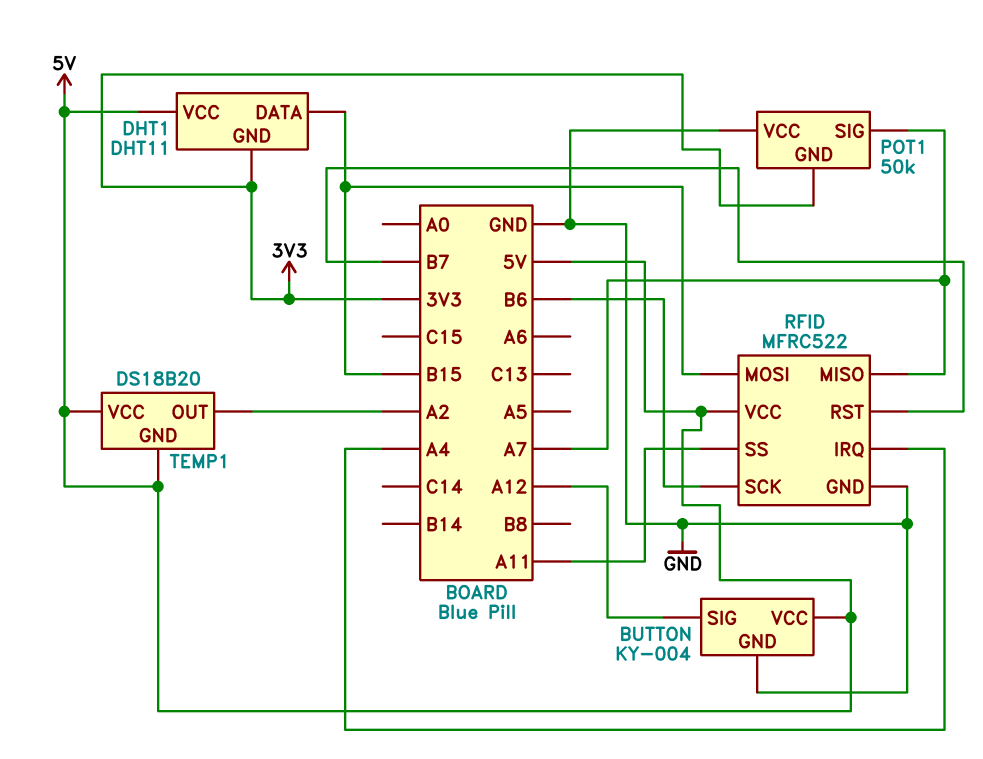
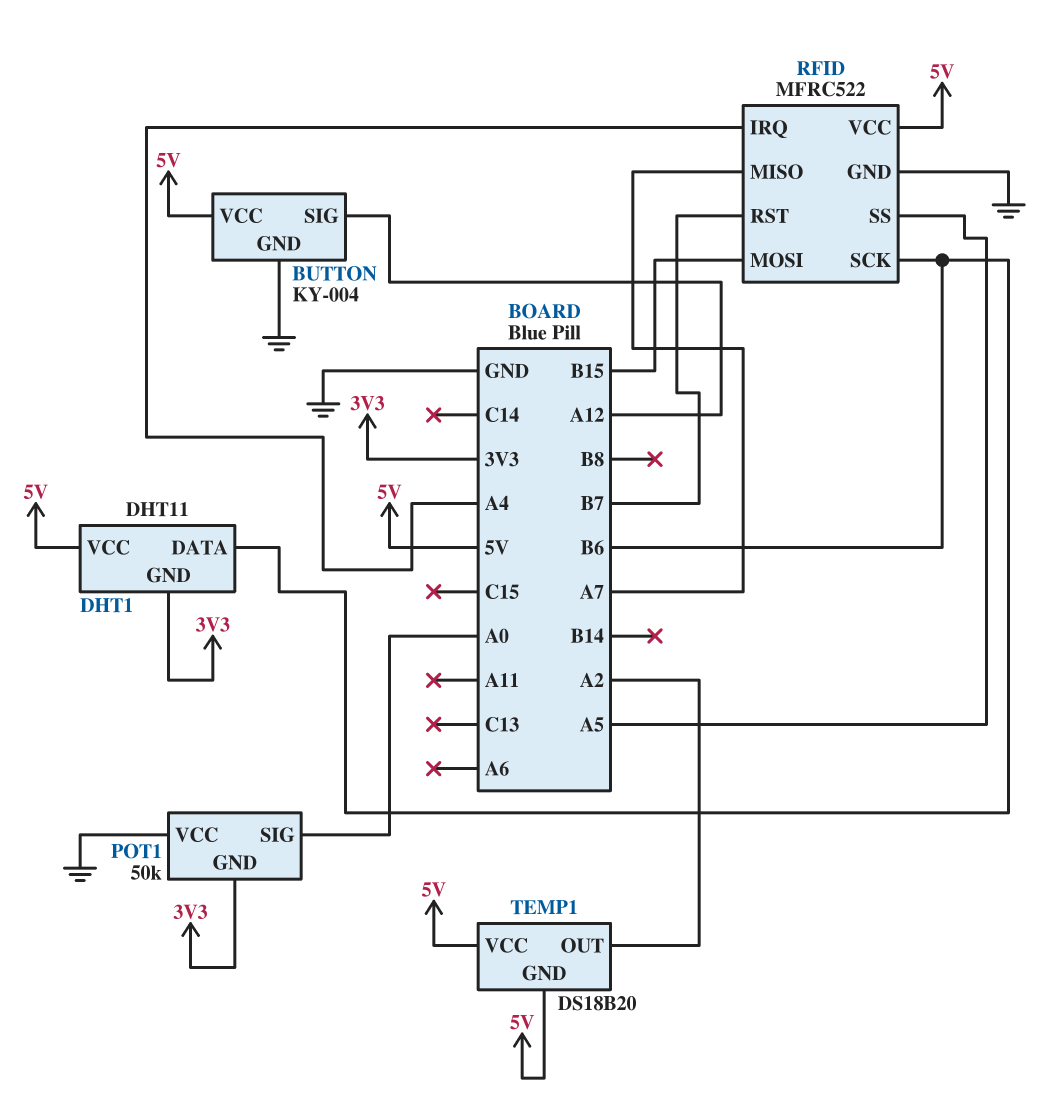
DHT1 pin DATA: B15 -> B6
POT1 pin SIG: A7 -> A0
RFID pin SS: A11 -> A5

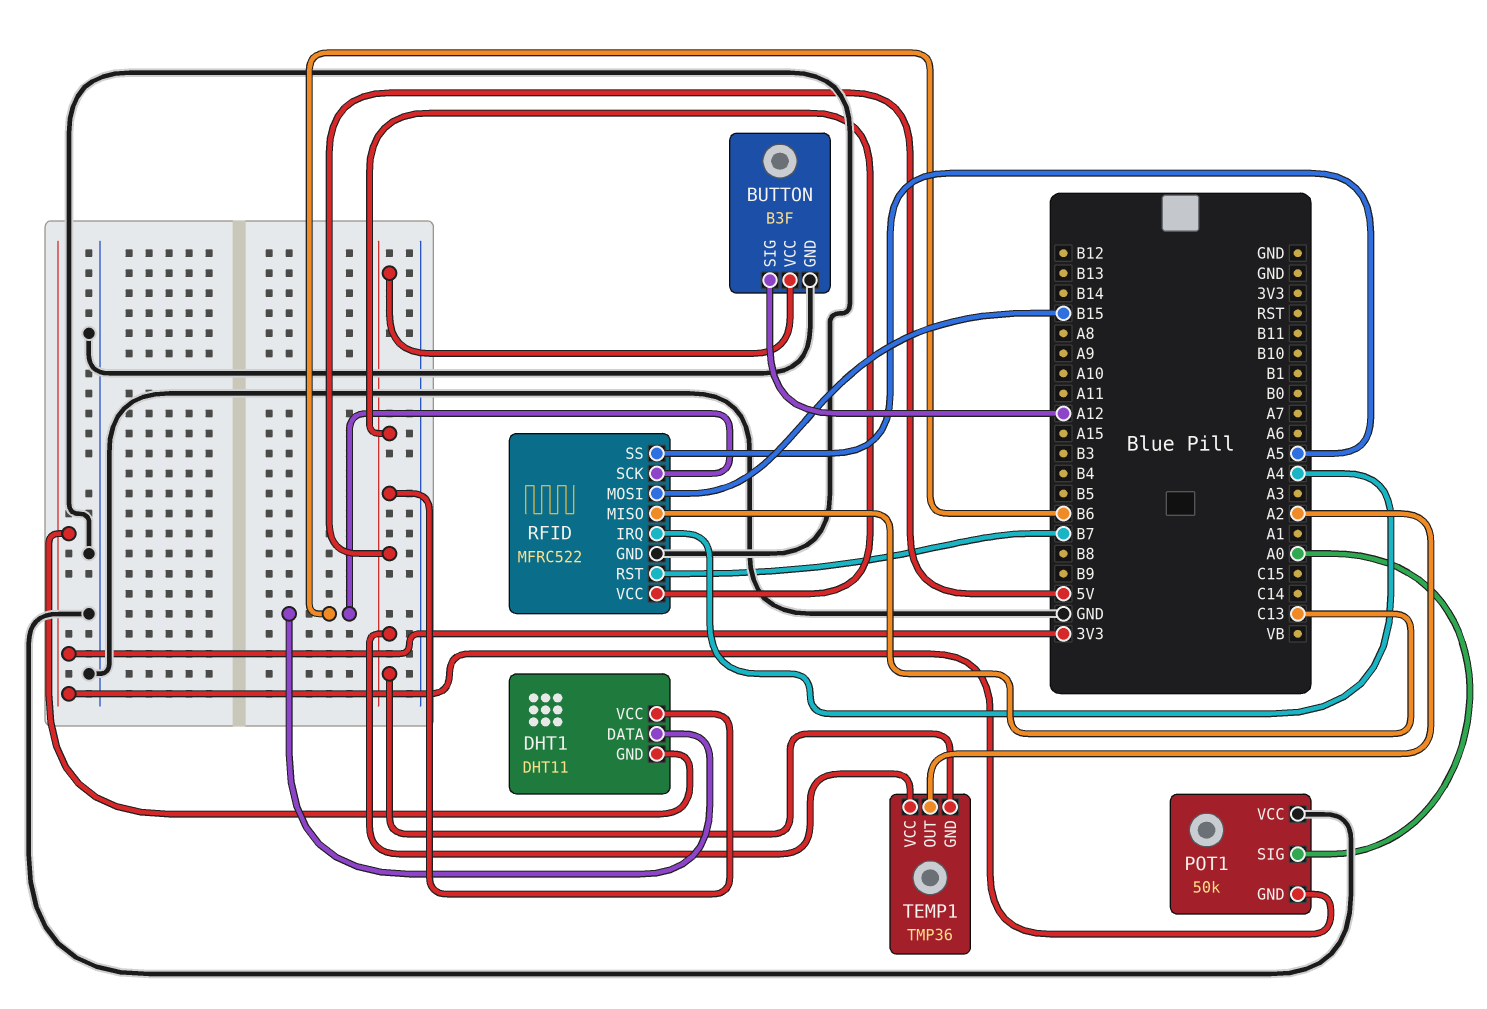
BUTTON: KY-004 -> B3F
RFID pin MISO: A7 -> C13
TEMP1: DS18B20 -> TMP36

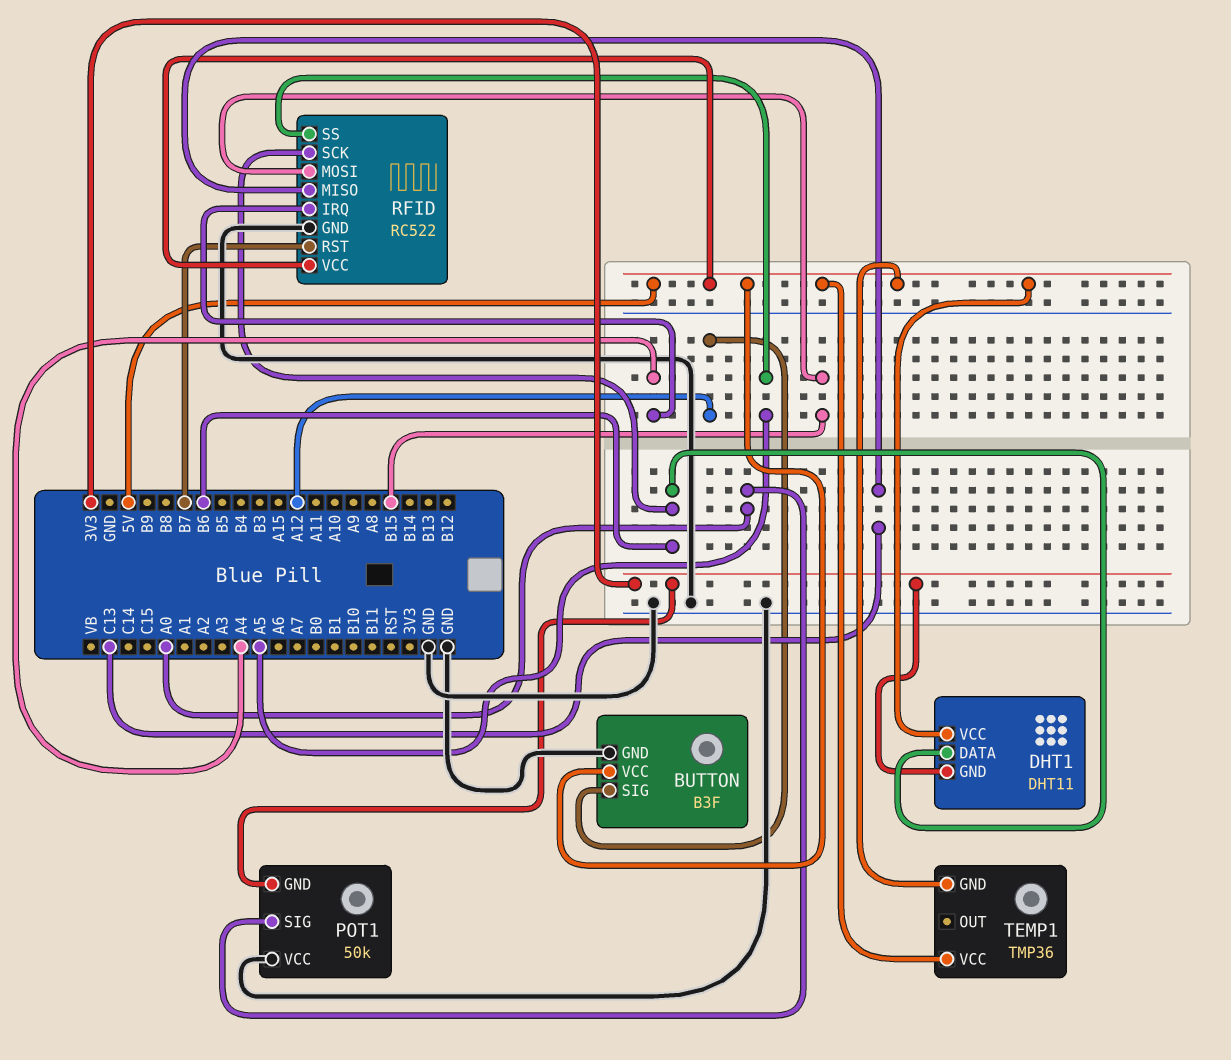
RFID: MFRC522 -> RC522
TEMP1 pin OUT: A2 -> none

